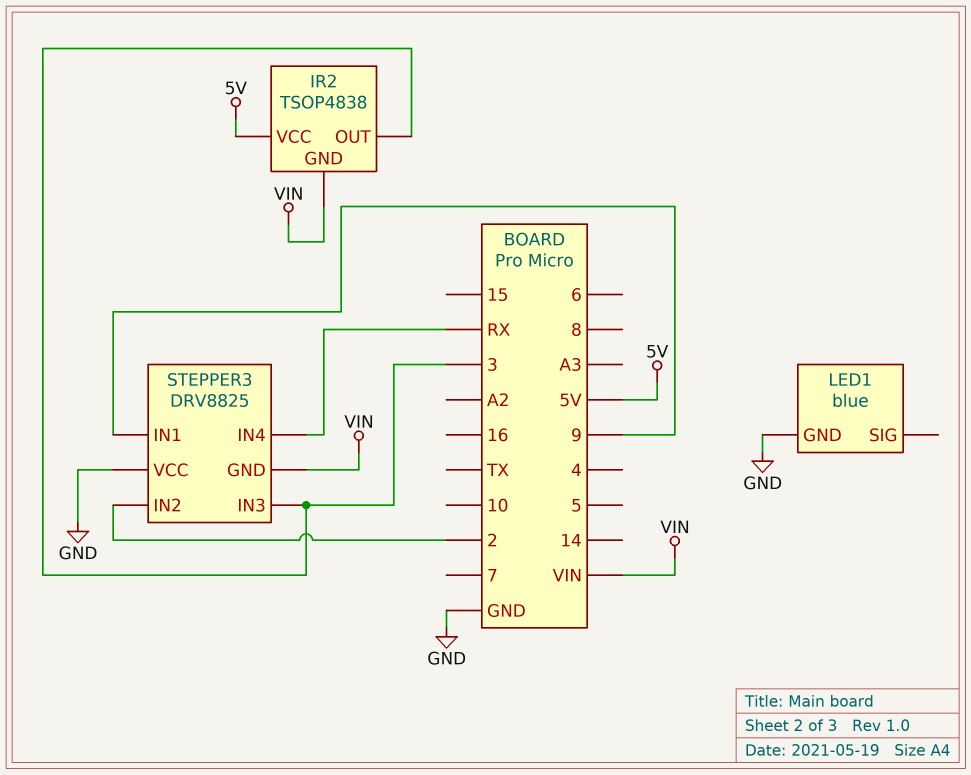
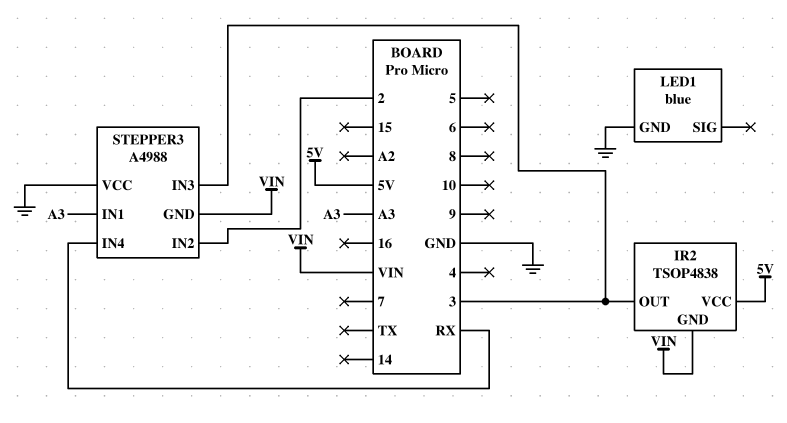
STEPPER3: DRV8825 -> A4988
STEPPER3 pin IN1: 9 -> A3

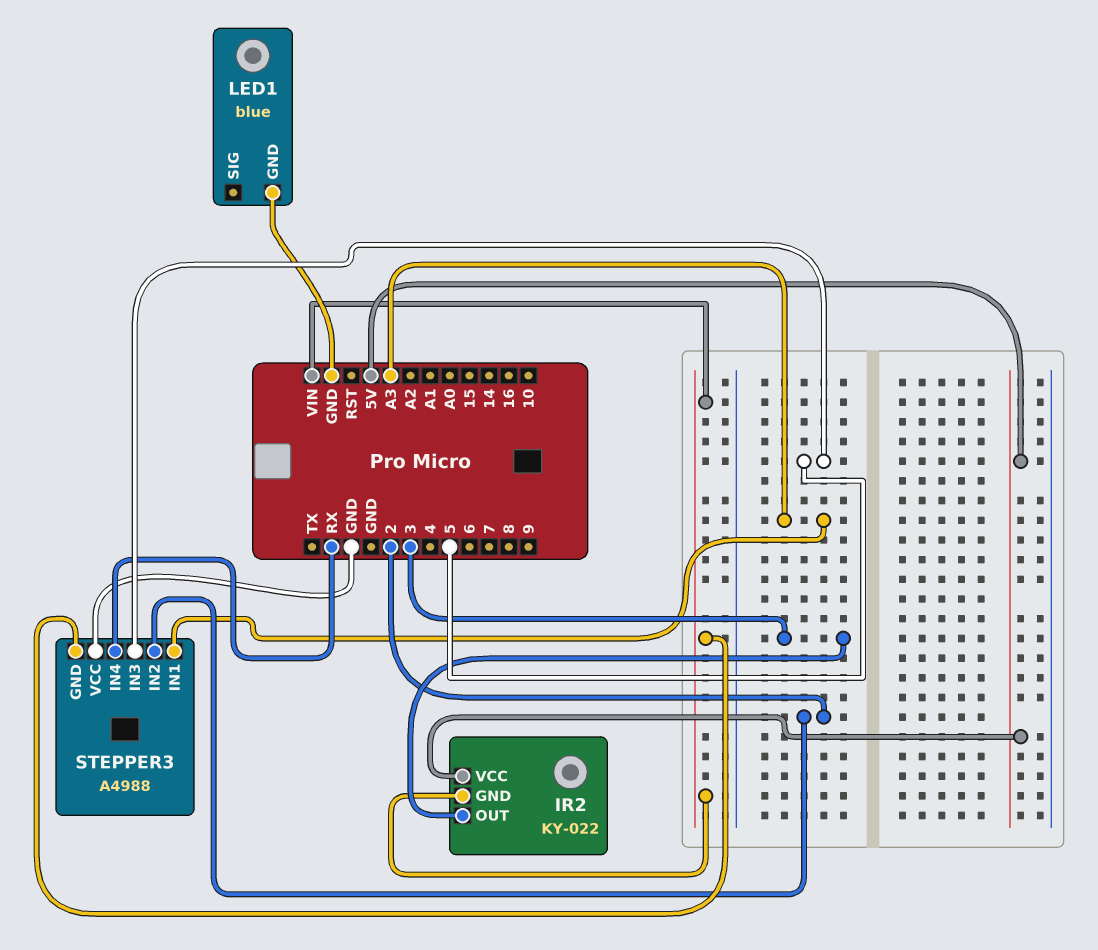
IR2: TSOP4838 -> KY-022
STEPPER3 pin IN3: 3 -> 5

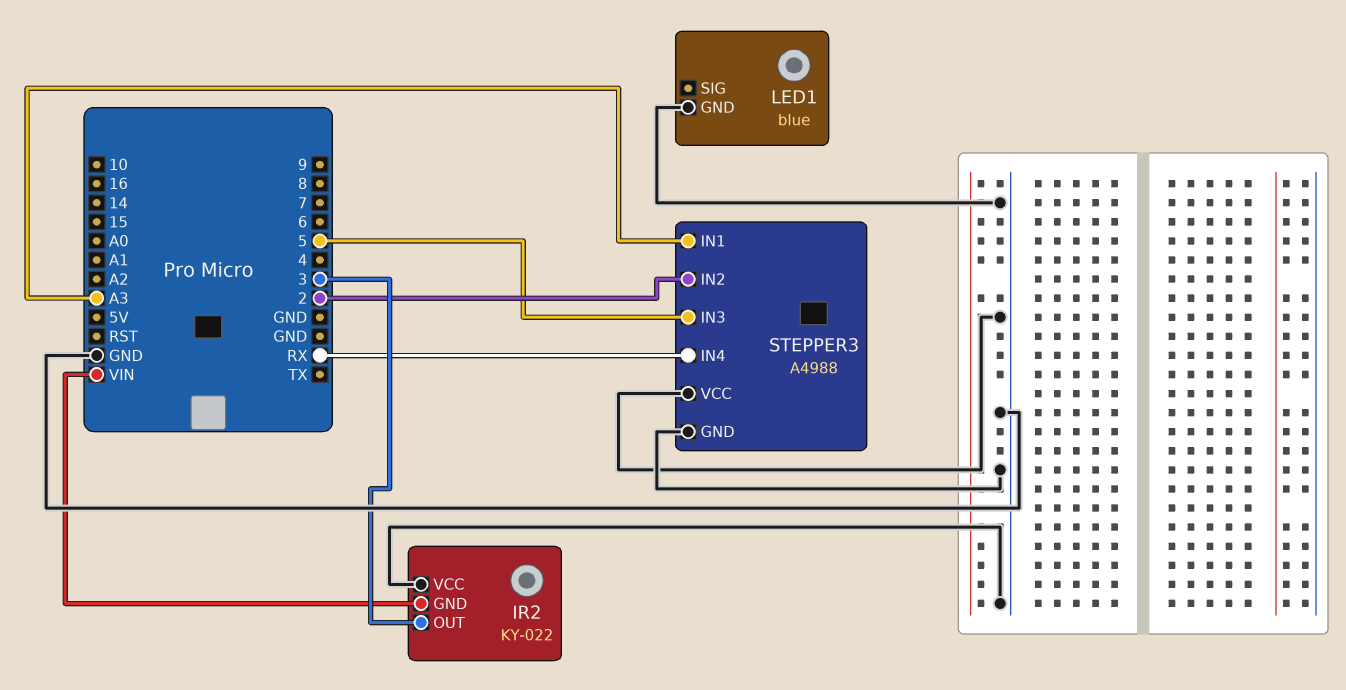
IR2 pin VCC: 5V -> GND
STEPPER3 pin GND: VIN -> GND

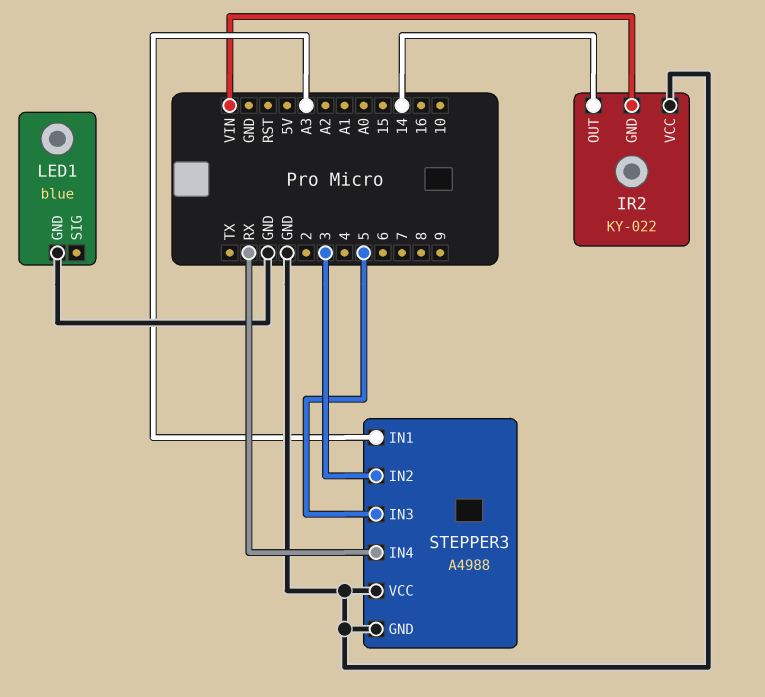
IR2 pin OUT: 3 -> 14
STEPPER3 pin IN2: 2 -> 3

